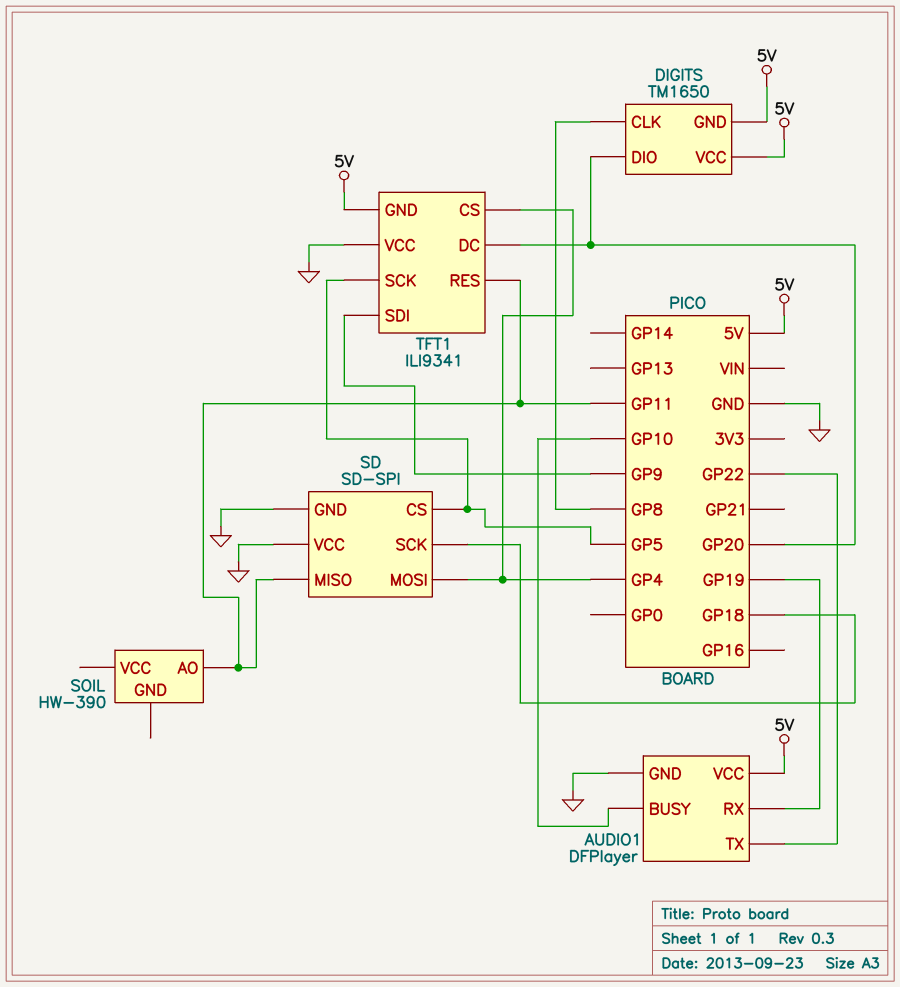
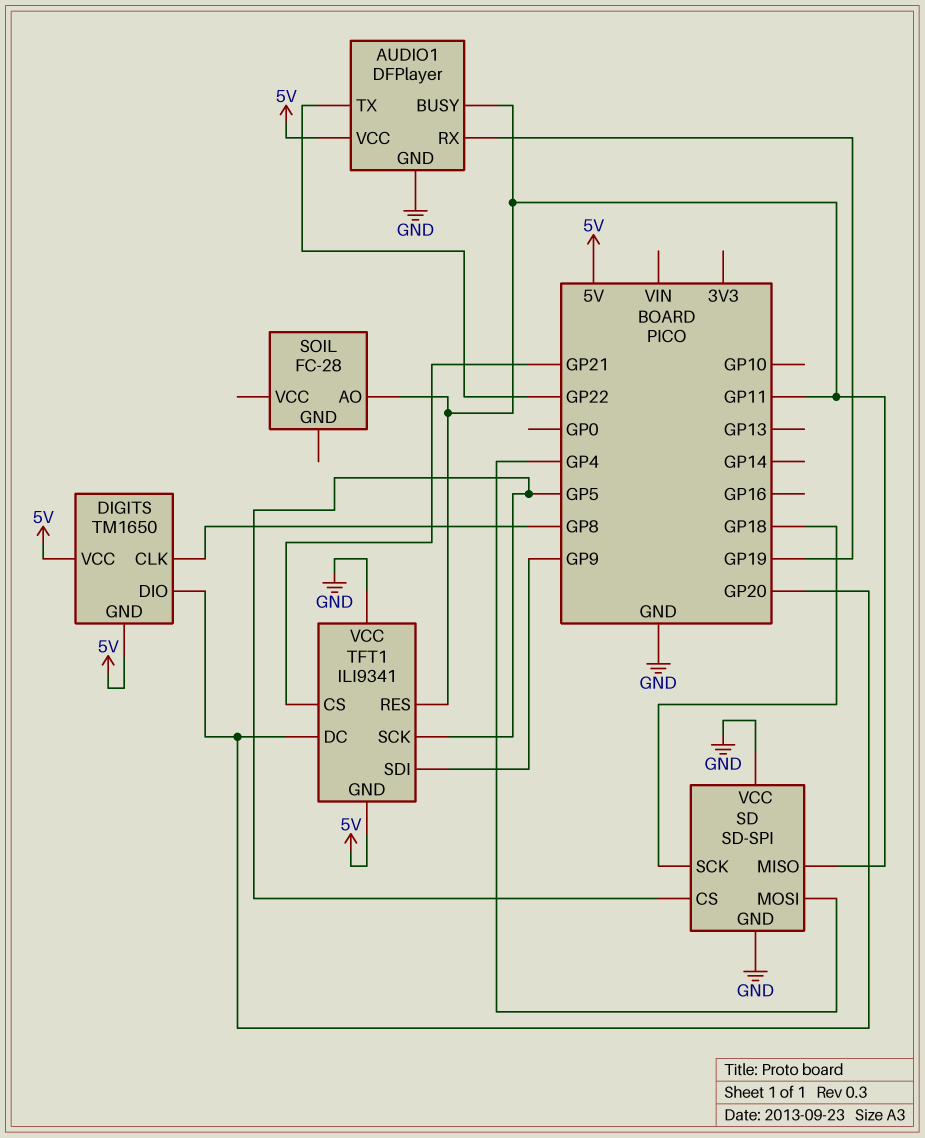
AUDIO1 pin BUSY: GP10 -> GP11
SOIL: HW-390 -> FC-28
TFT1 pin CS: GP4 -> GP21

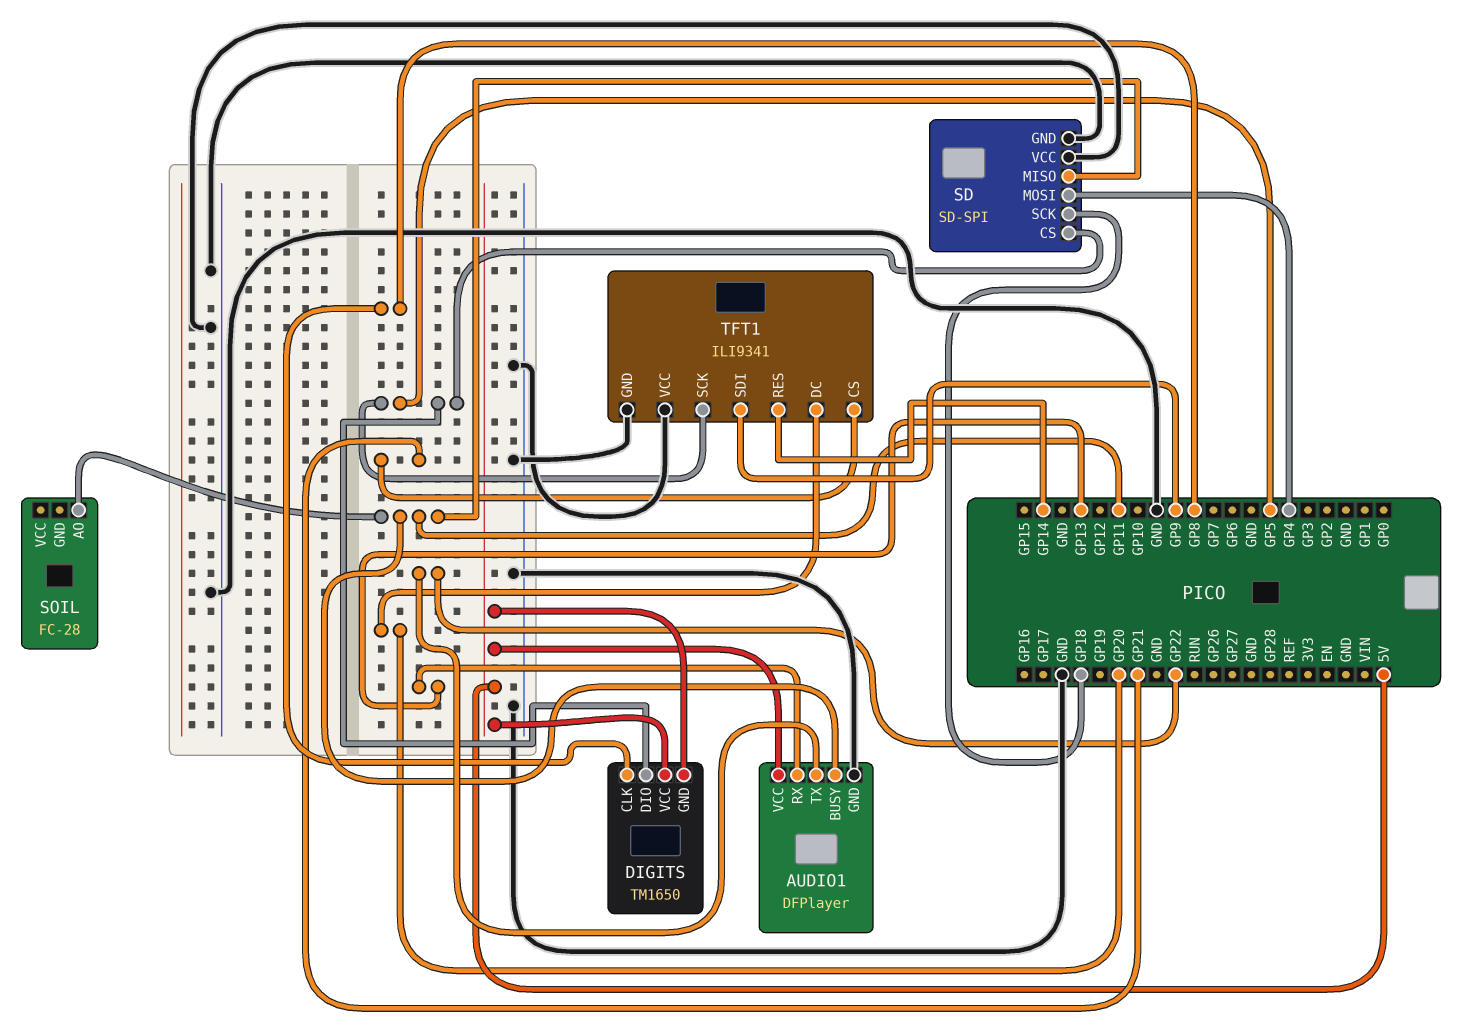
AUDIO1 pin RX: GP19 -> GP13
DIGITS pin DIO: GP20 -> GP5
TFT1 pin GND: 5V -> GND
TFT1 pin RES: GP11 -> GP14

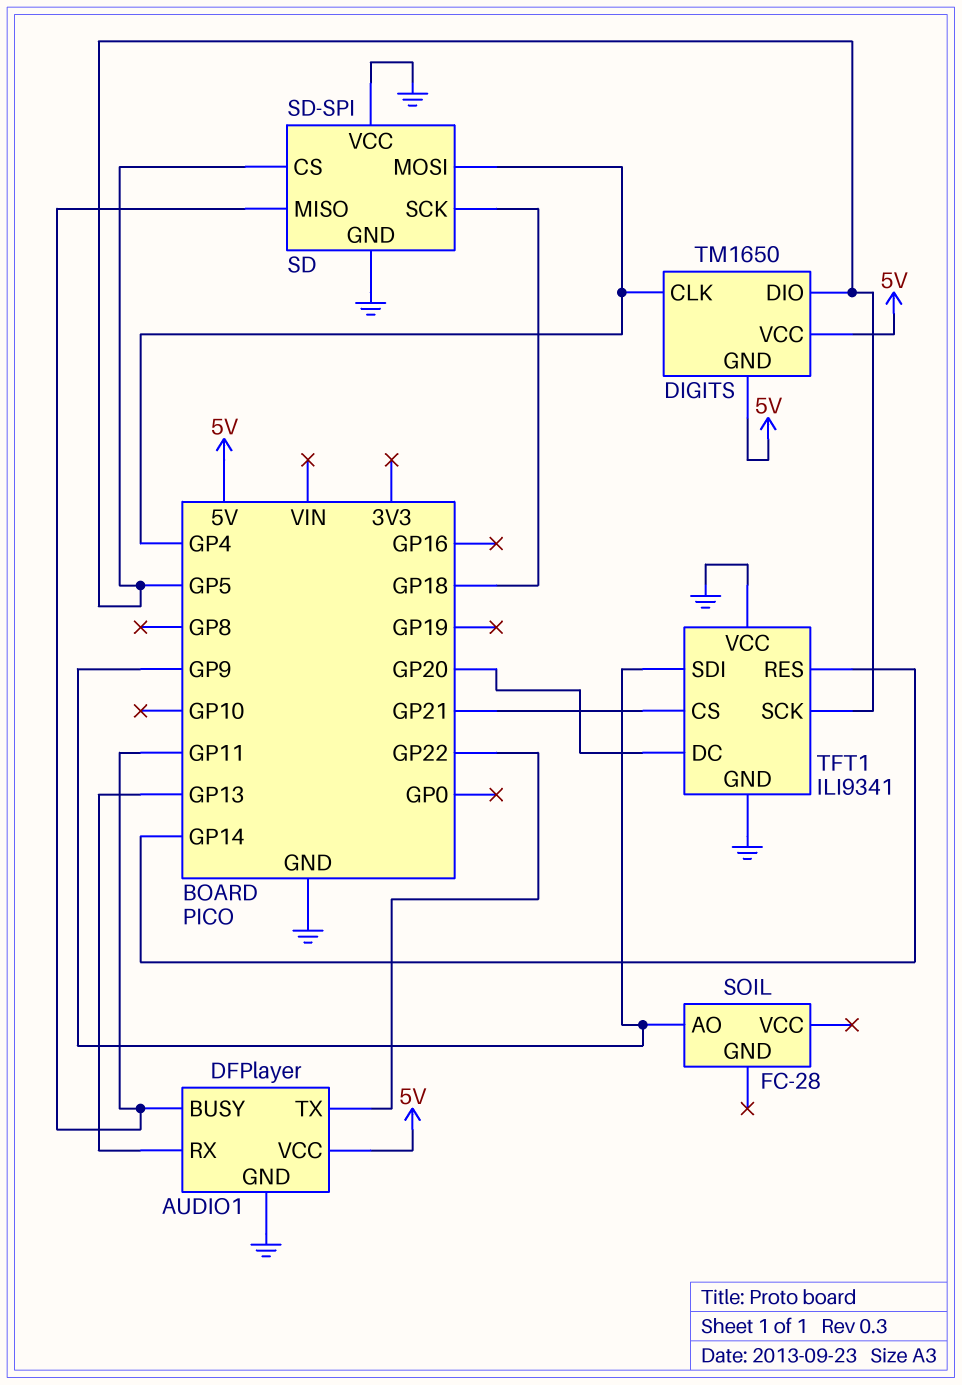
DIGITS pin CLK: GP8 -> GP4
SOIL pin AO: GP11 -> GP9

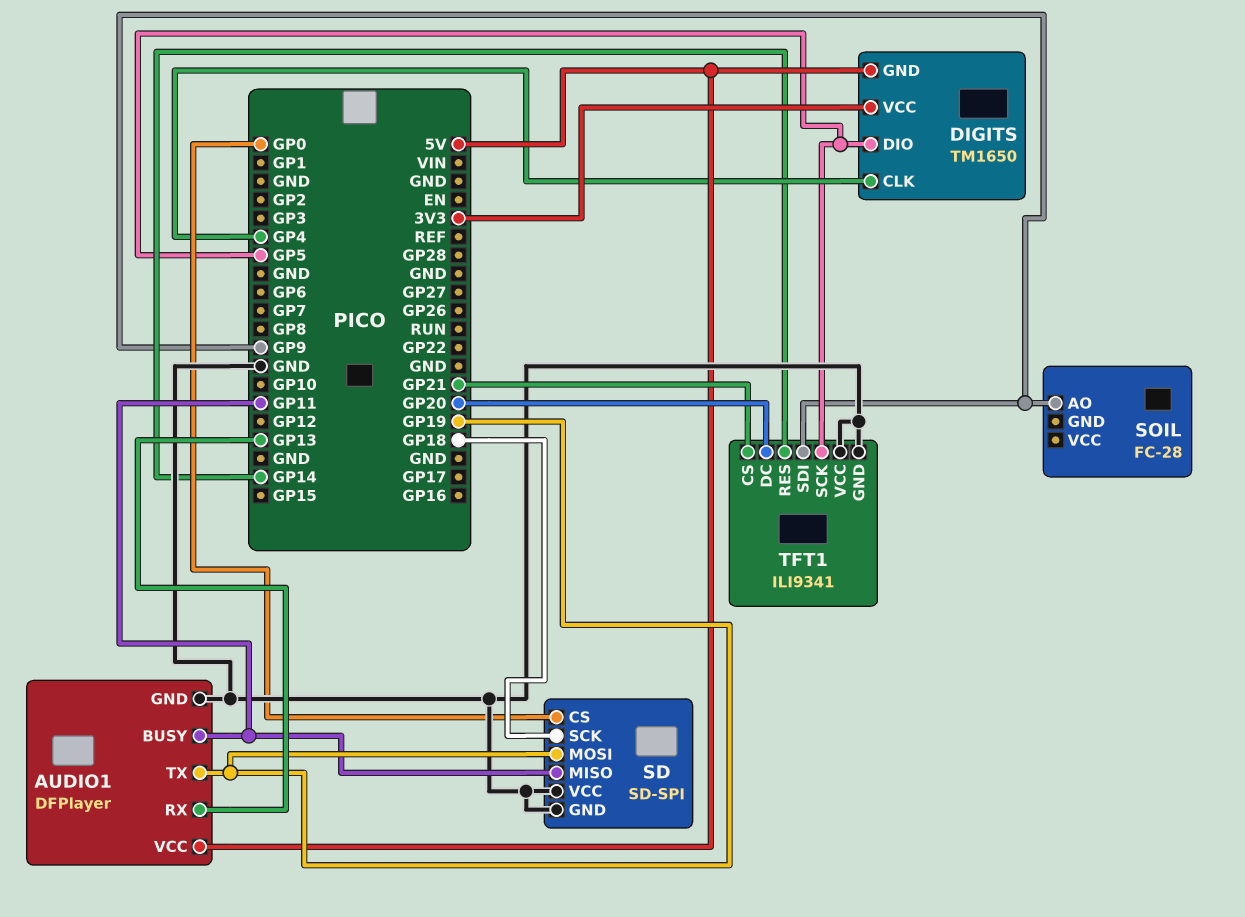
AUDIO1 pin TX: GP22 -> GP19
DIGITS pin VCC: 5V -> 3V3
SD pin CS: GP5 -> GP0
SD pin MOSI: GP4 -> GP19

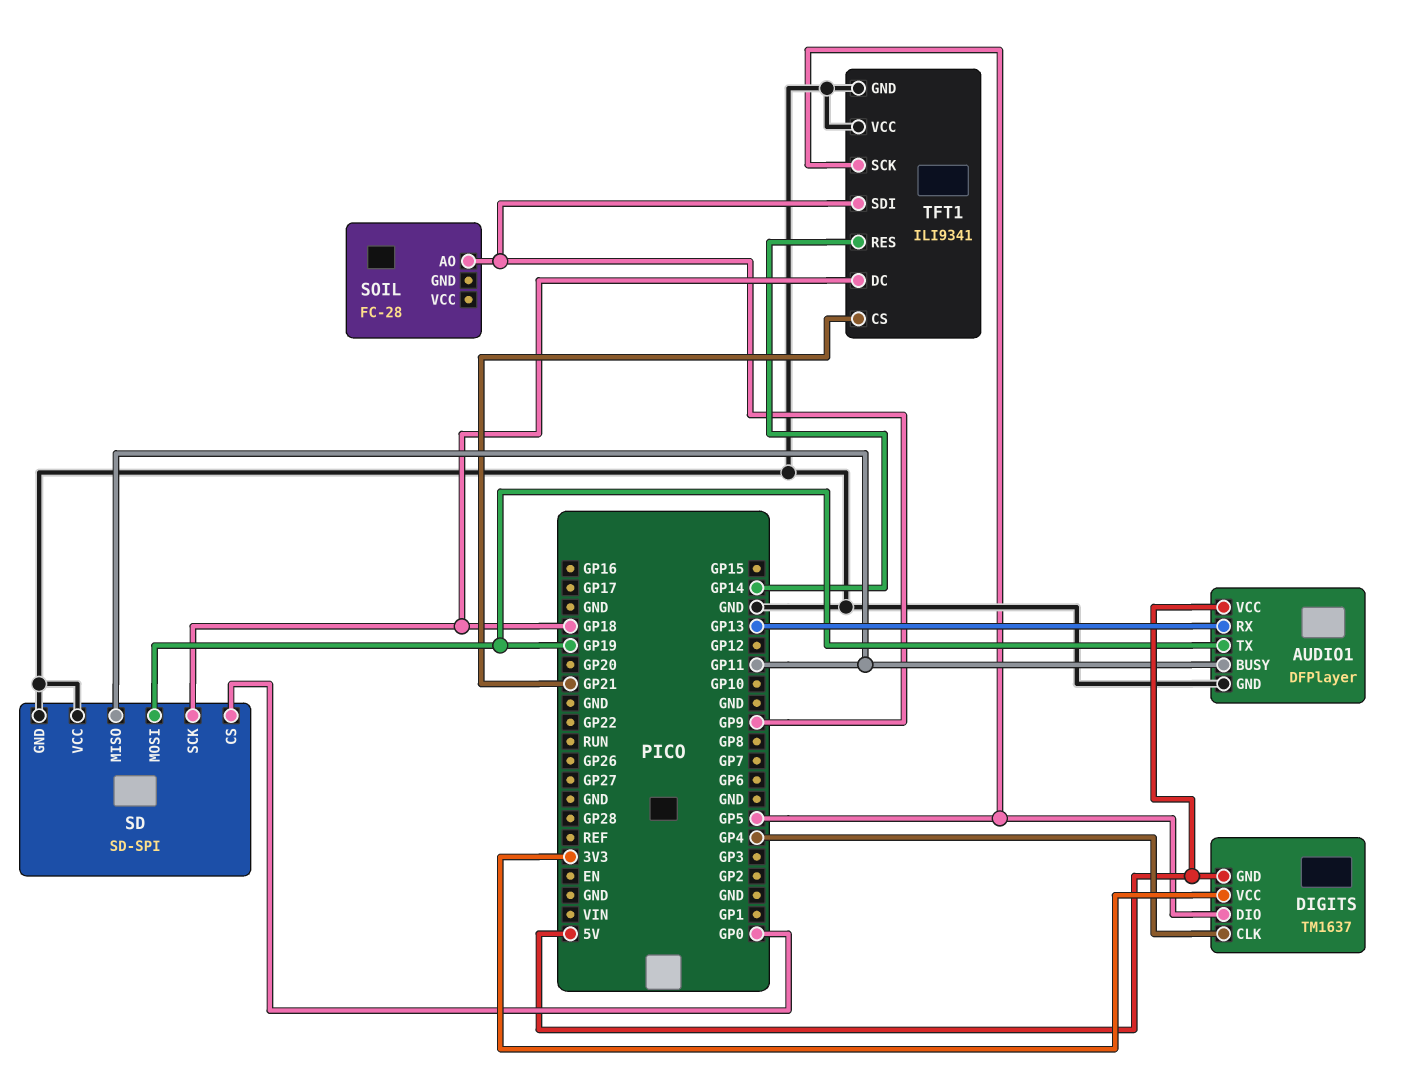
DIGITS: TM1650 -> TM1637
TFT1 pin DC: GP20 -> GP18

